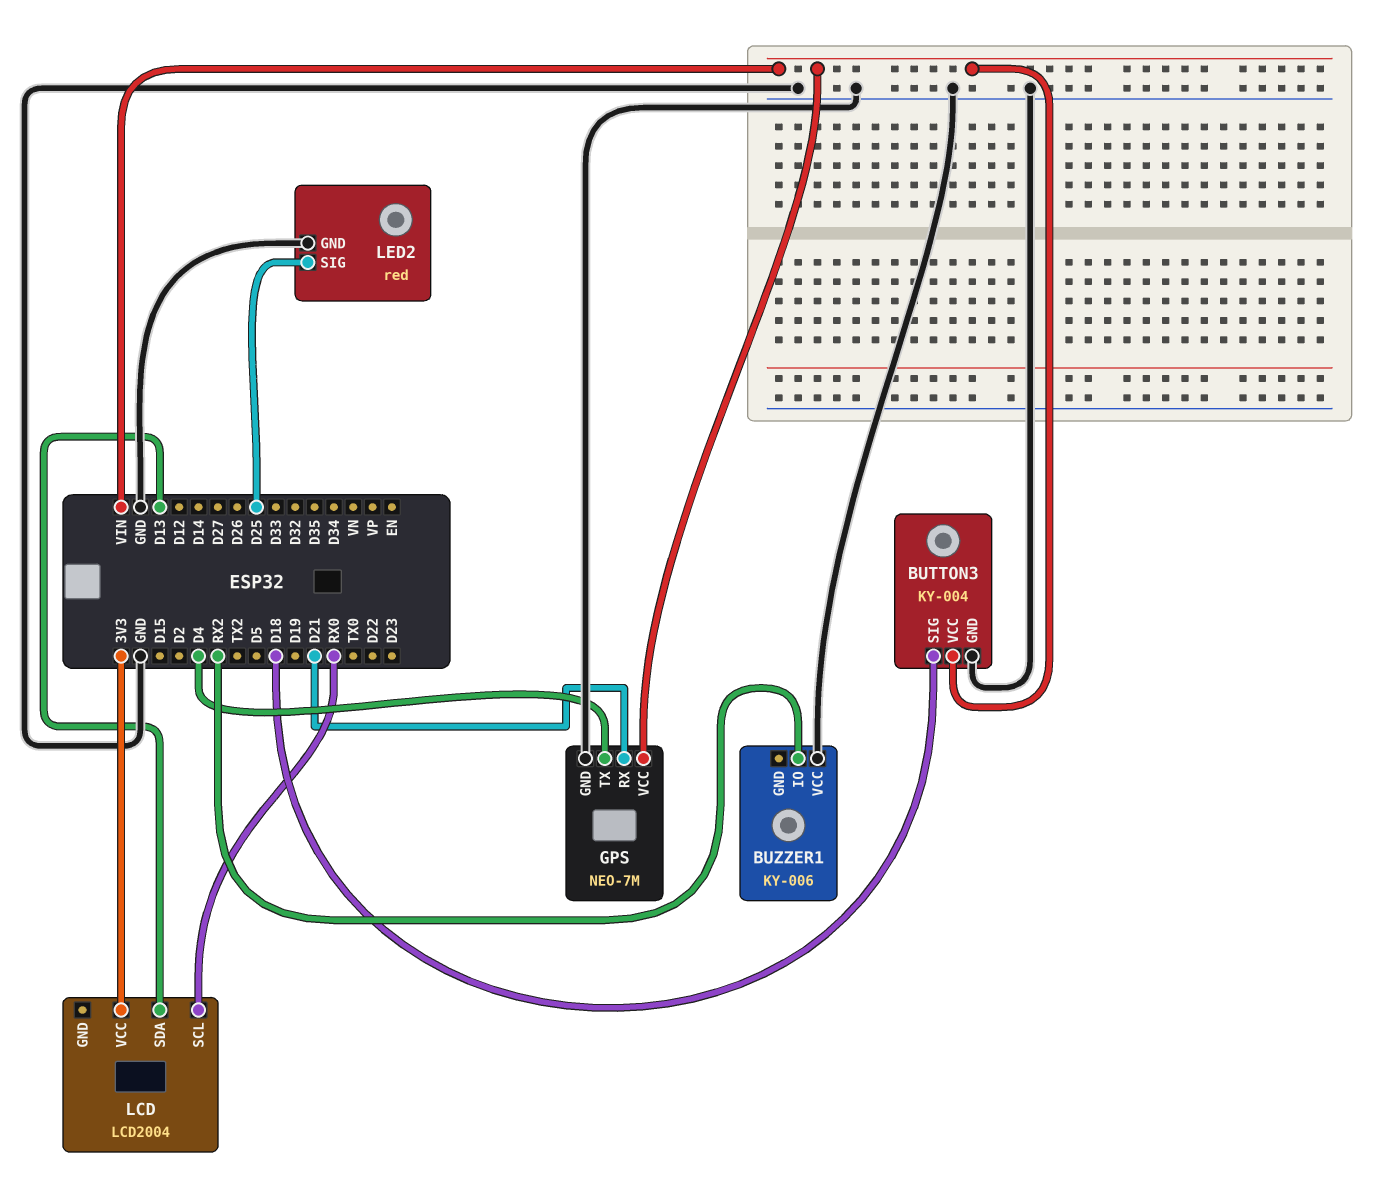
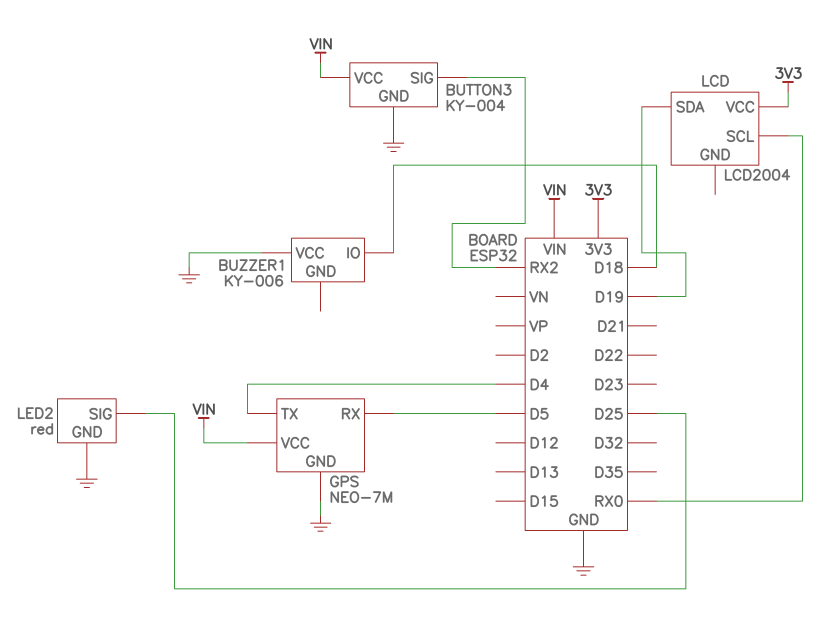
BUTTON3 pin SIG: D18 -> RX2
BUZZER1 pin IO: RX2 -> D18
GPS pin RX: D21 -> D5
LCD pin SDA: D13 -> D19

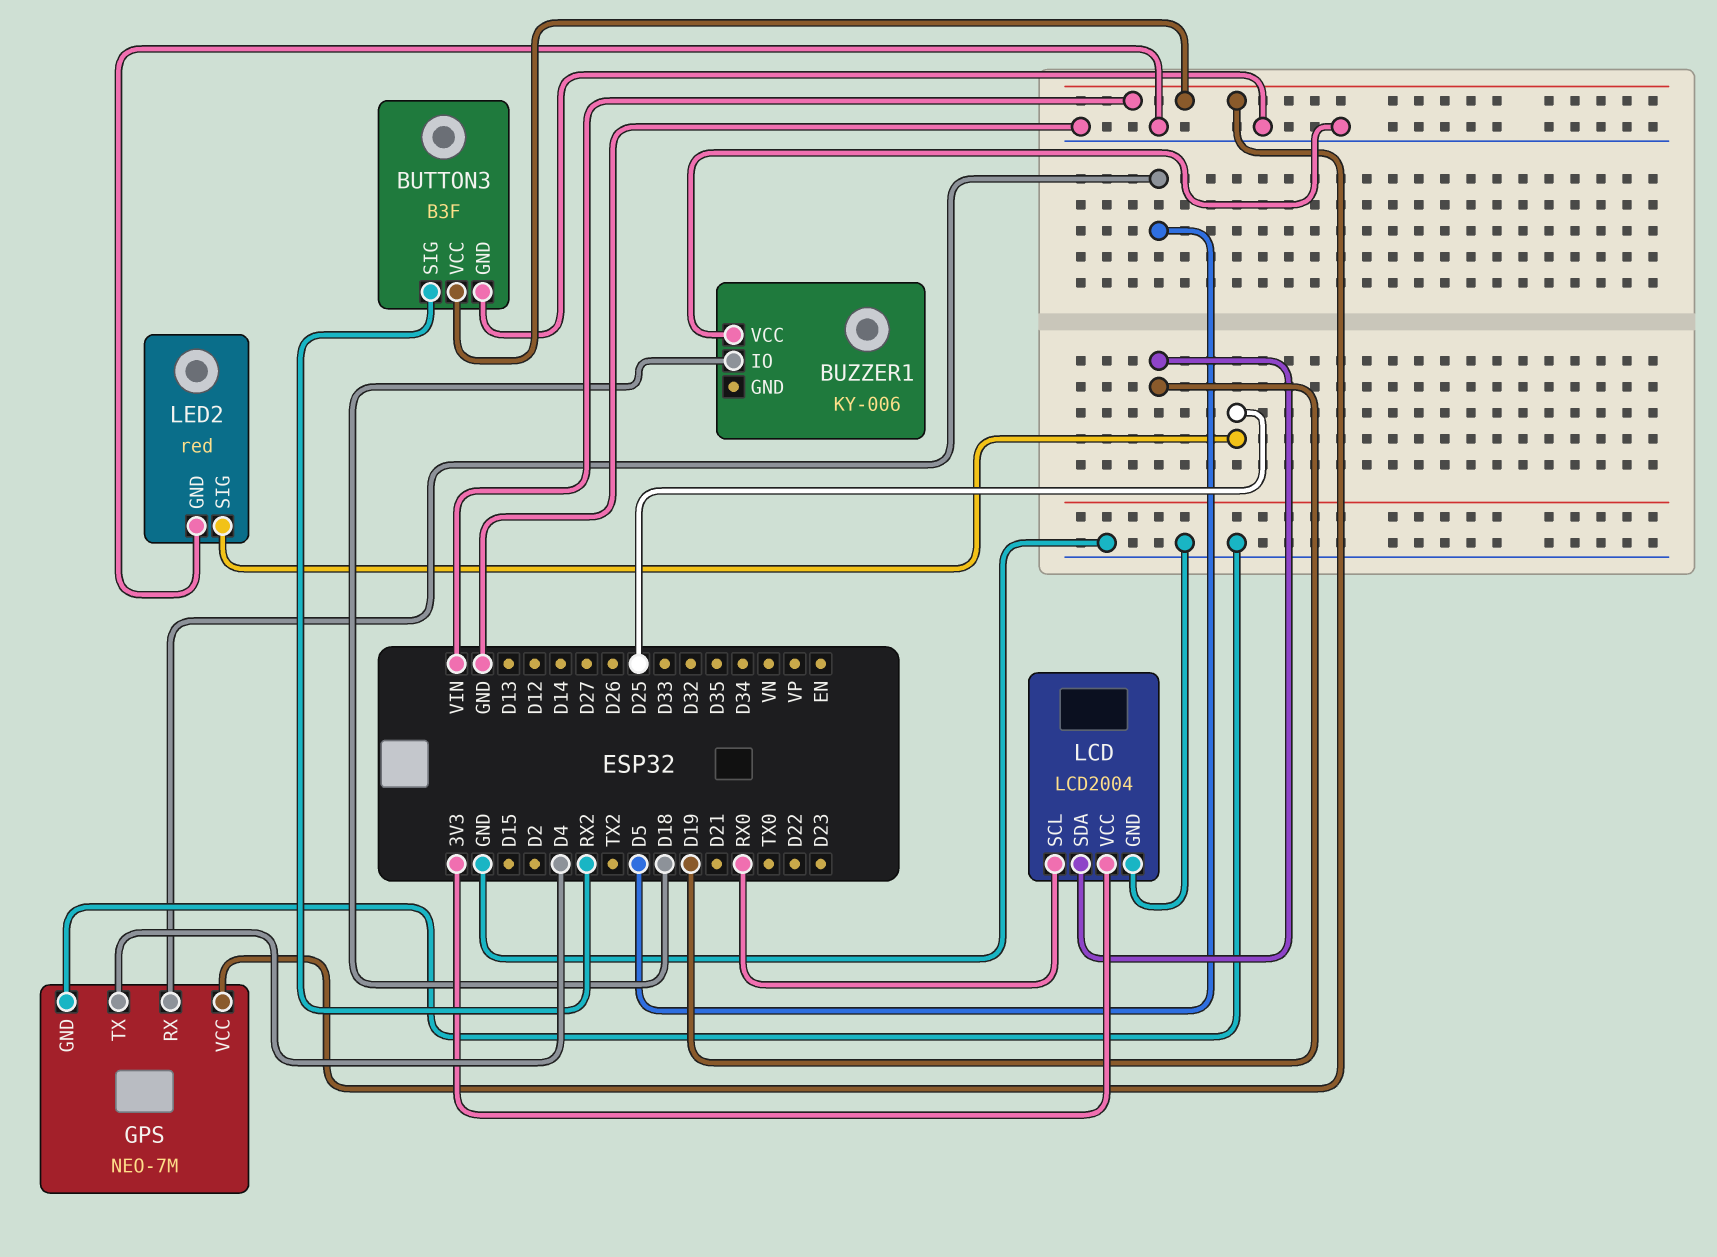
BUTTON3: KY-004 -> B3F
LCD pin GND: none -> GND

